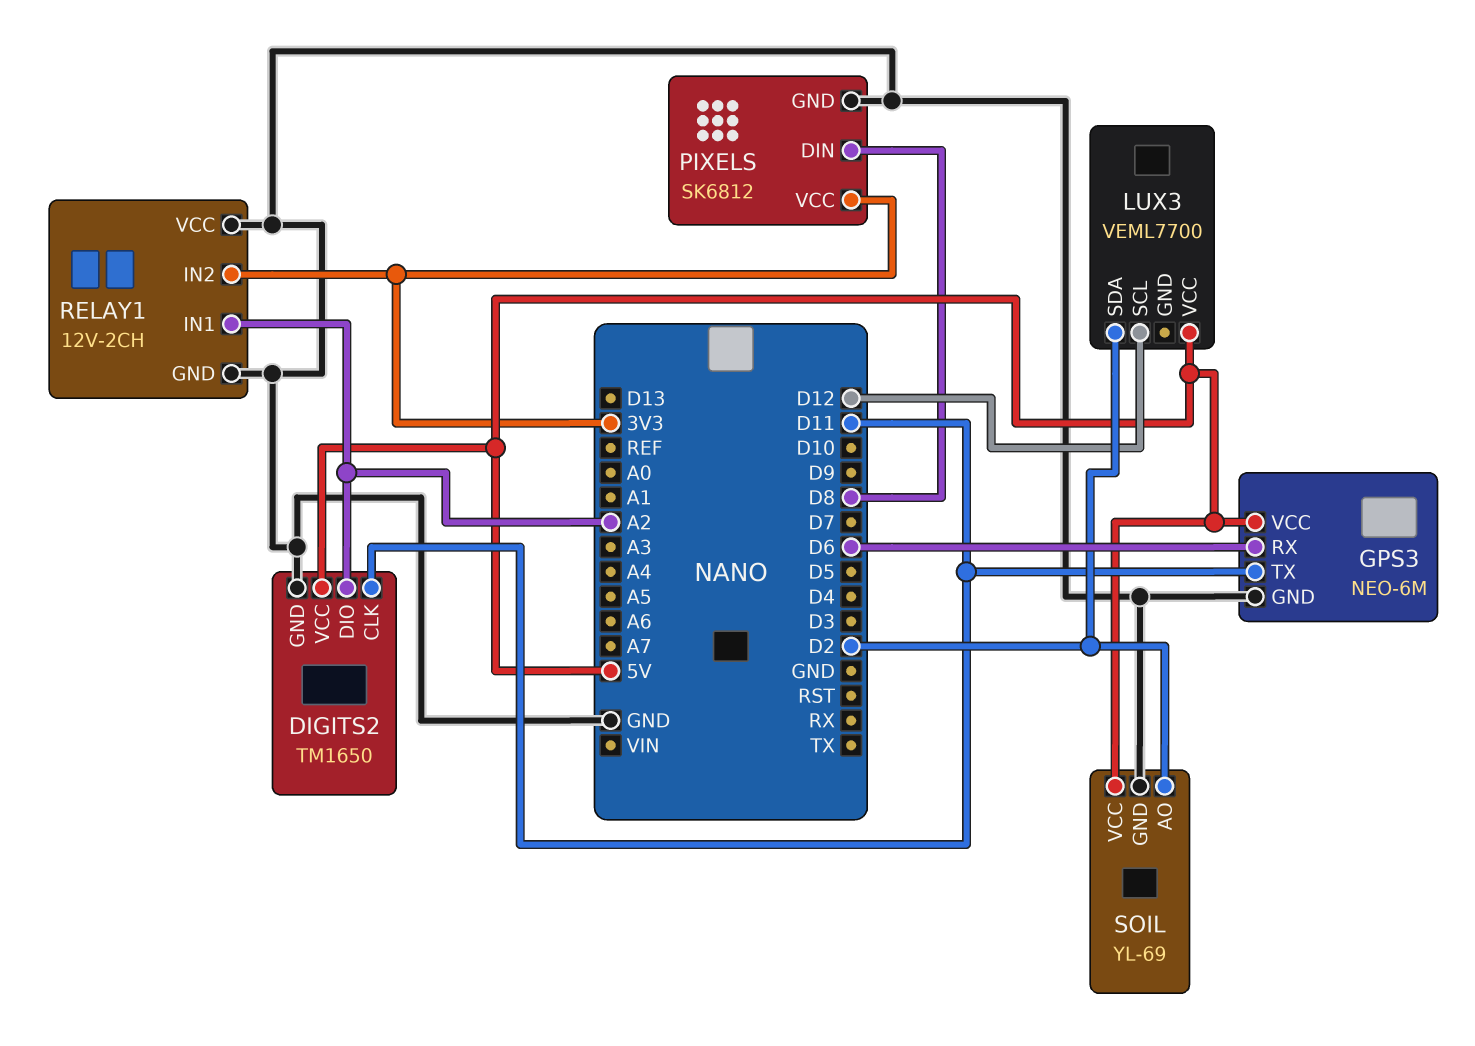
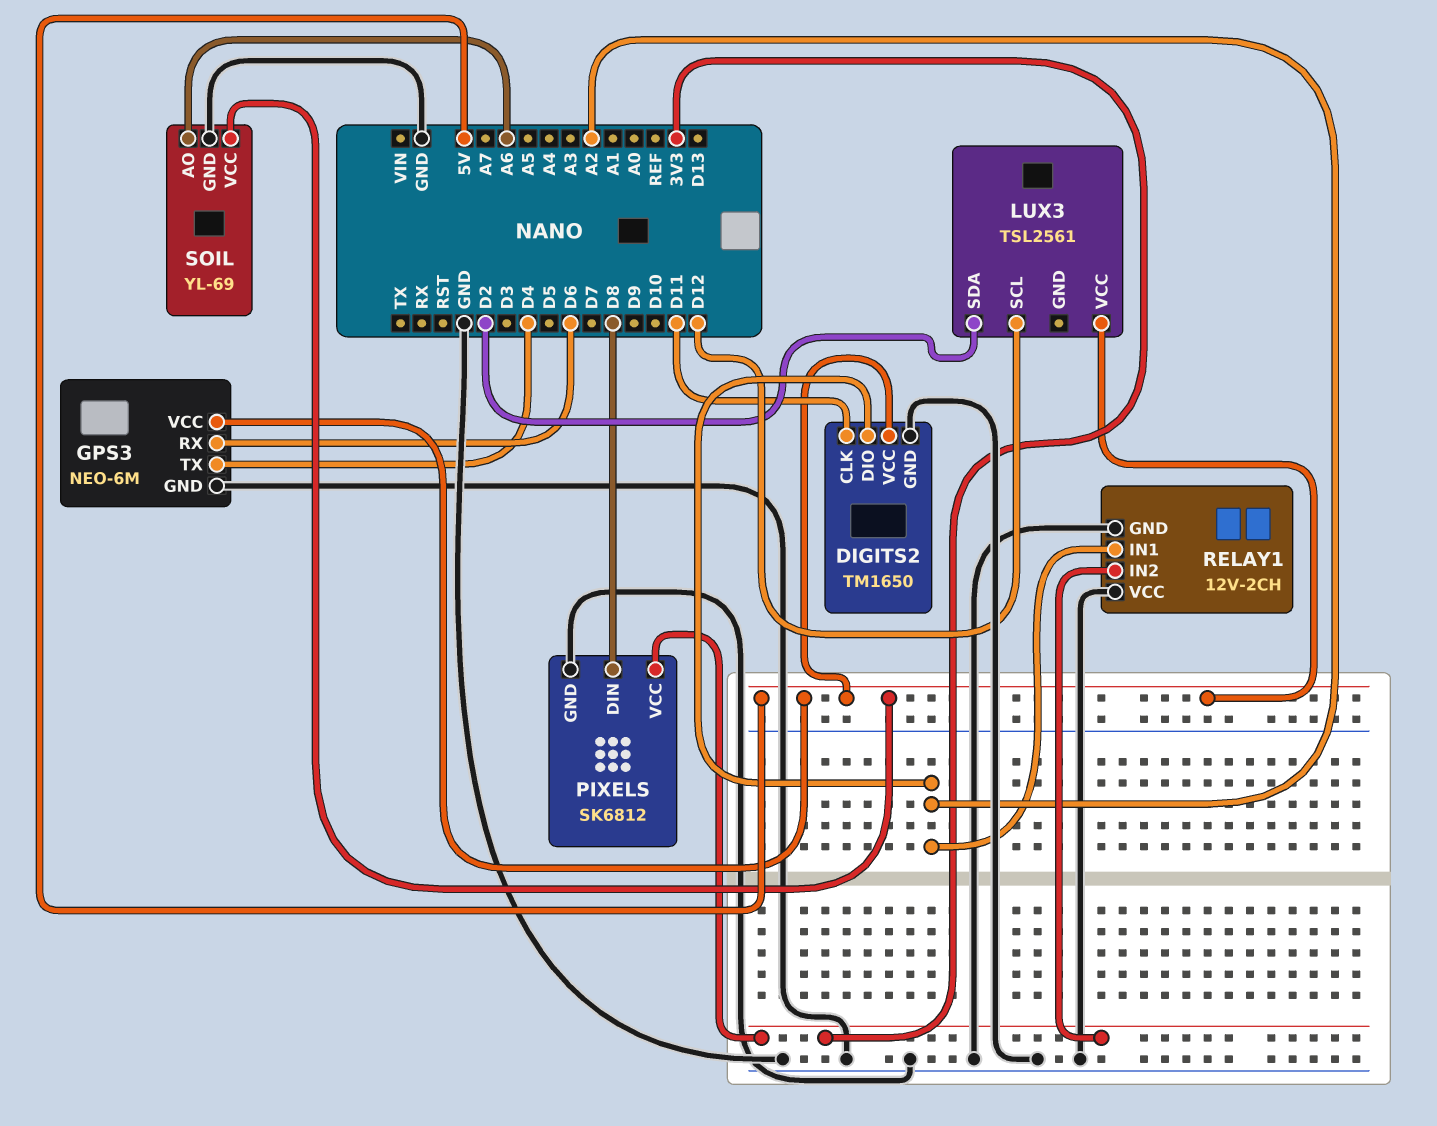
GPS3 pin TX: D11 -> D4
LUX3: VEML7700 -> TSL2561
SOIL pin AO: D2 -> A6

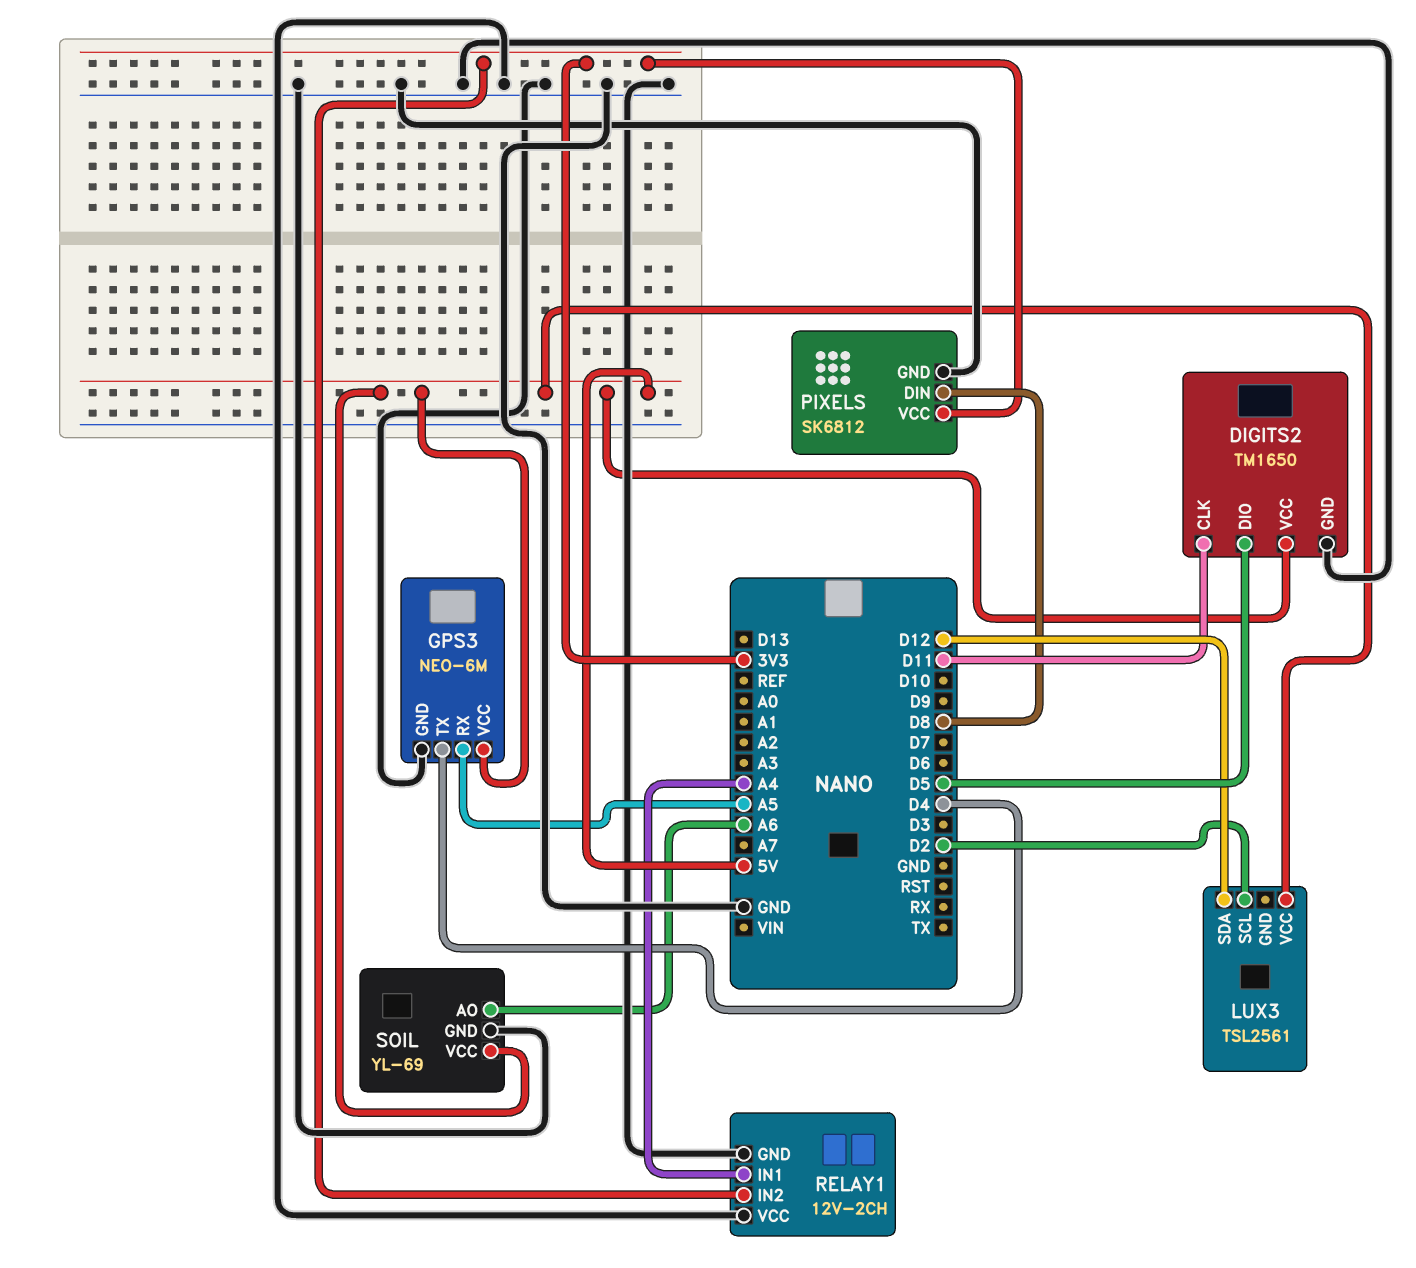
DIGITS2 pin DIO: A2 -> D5
GPS3 pin RX: D6 -> A5
LUX3 pin SCL: D12 -> D2
LUX3 pin SDA: D2 -> D12
RELAY1 pin IN1: A2 -> A4

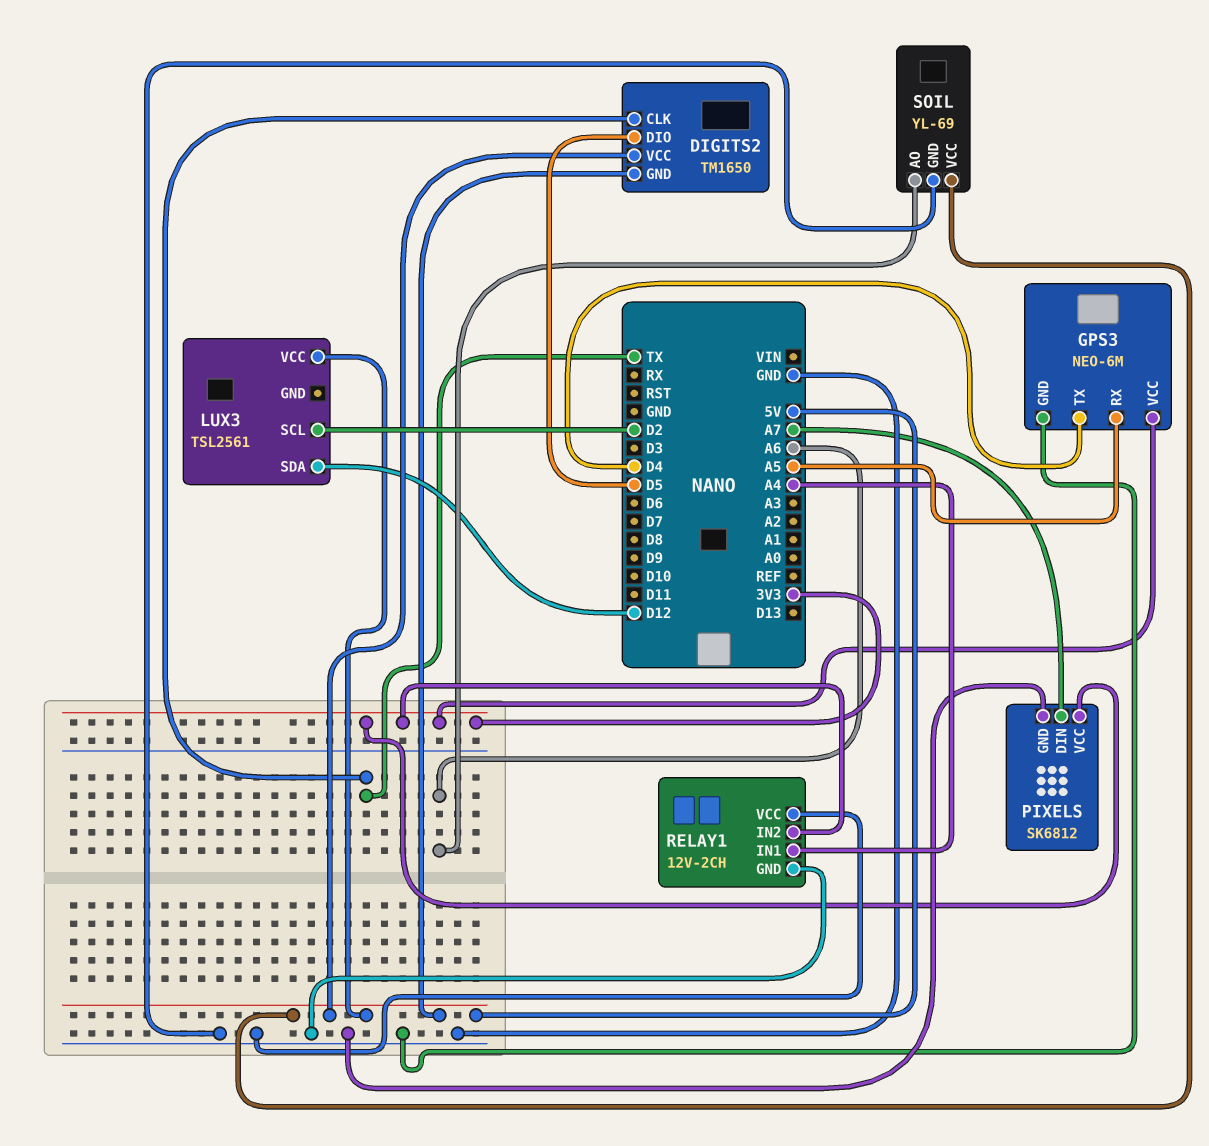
DIGITS2 pin CLK: D11 -> TX
DIGITS2 pin GND: GND -> 5V
GPS3 pin VCC: 5V -> 3V3
PIXELS pin DIN: D8 -> A7

